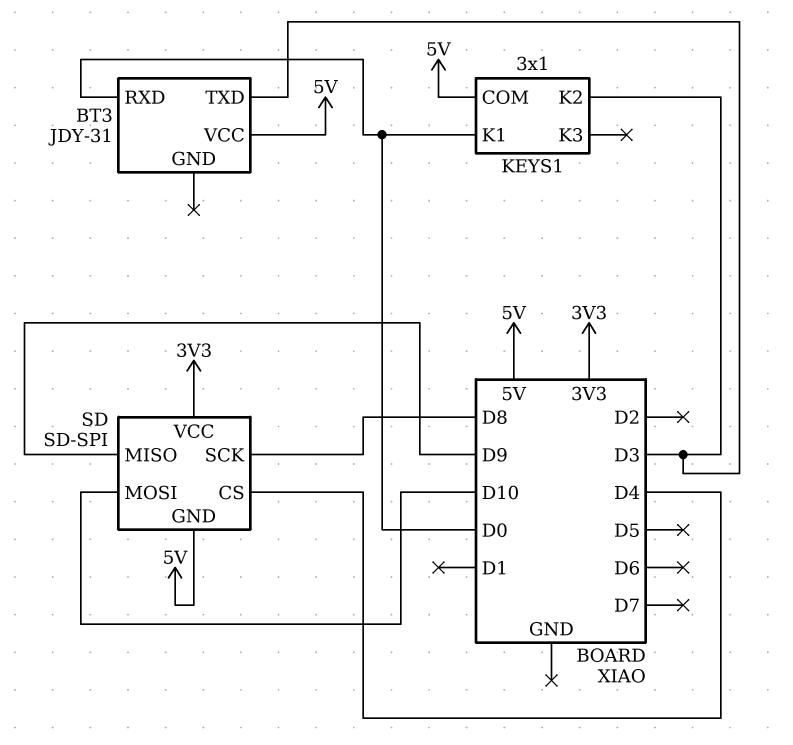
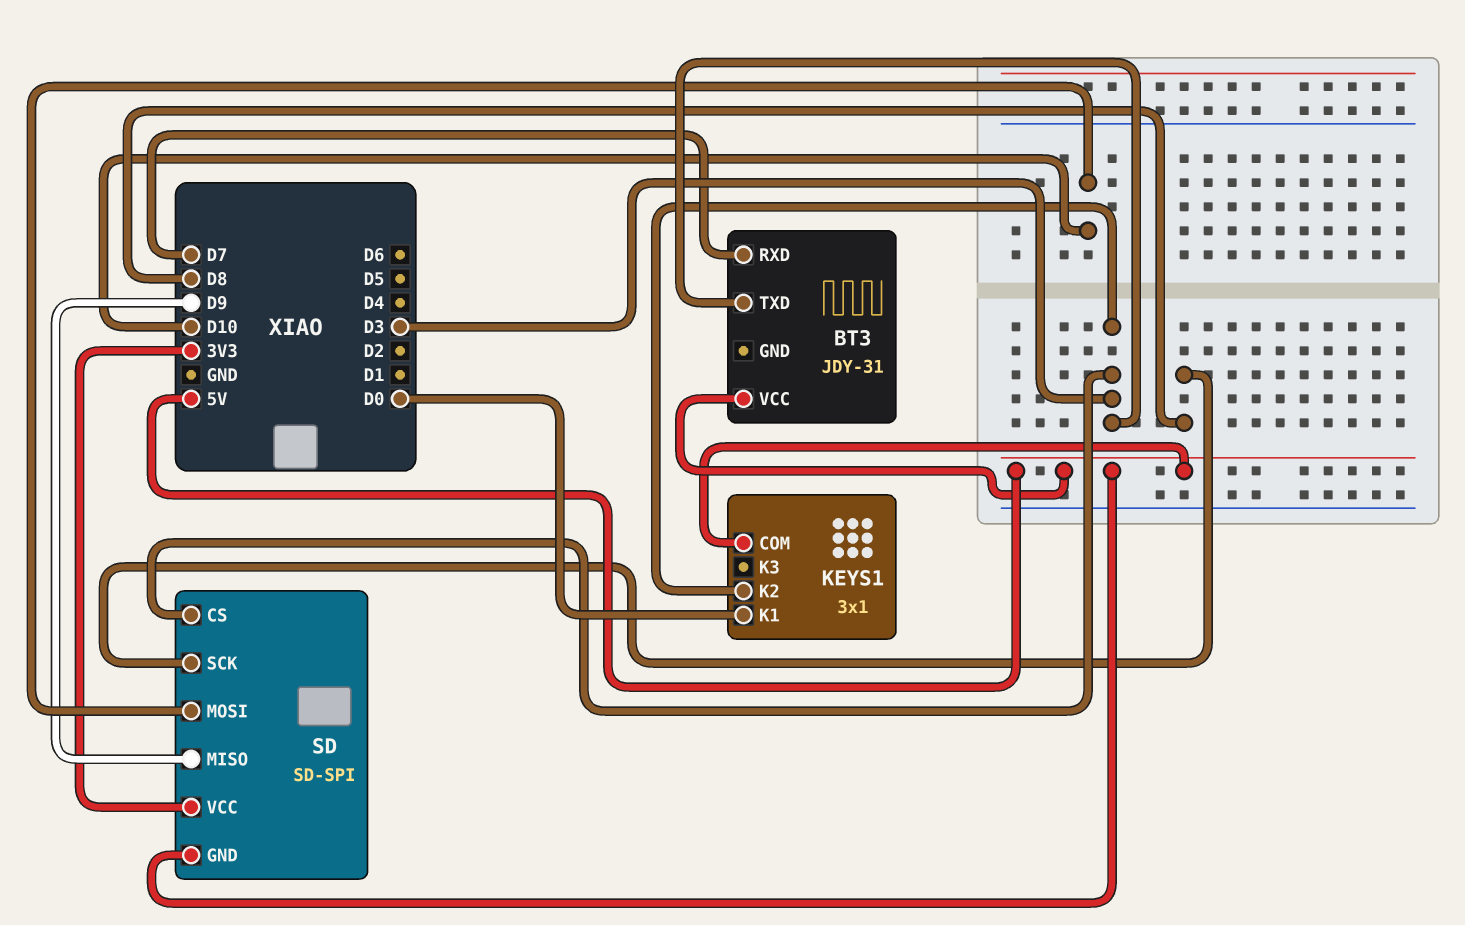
BT3 pin RXD: D0 -> D7
SD pin CS: D4 -> D3

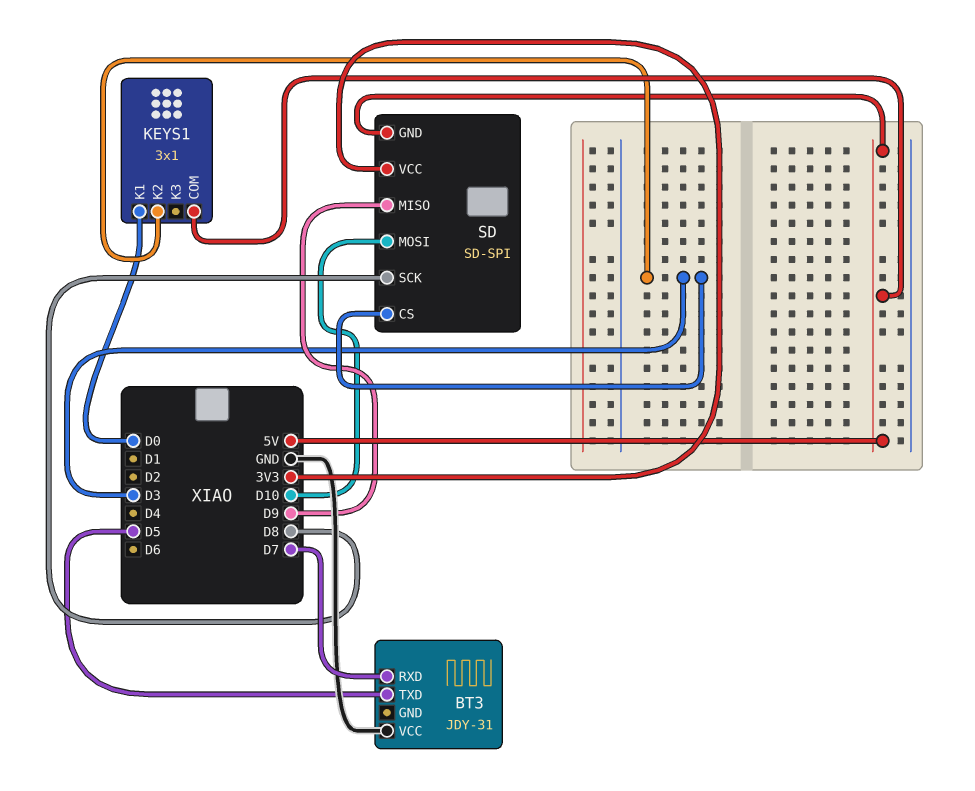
BT3 pin TXD: D3 -> D5
BT3 pin VCC: 5V -> GND

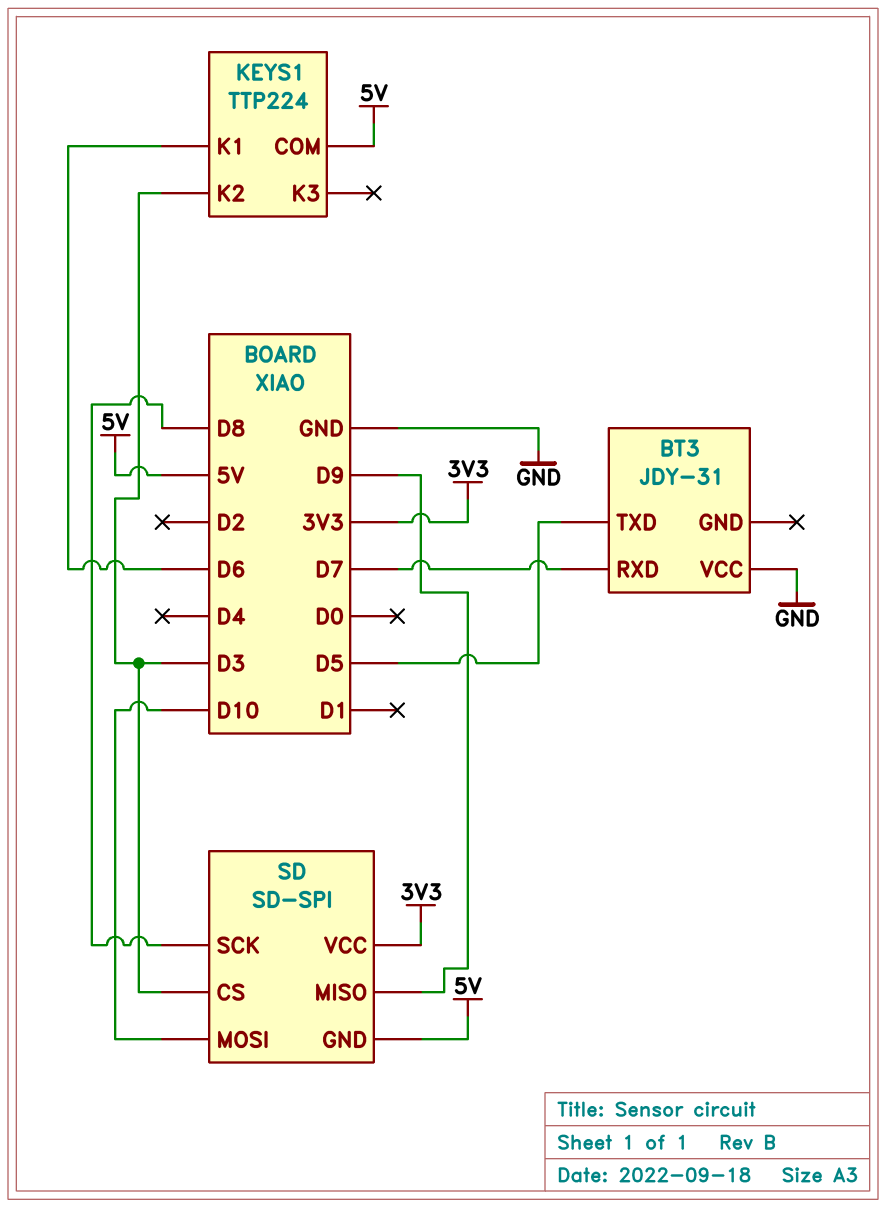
KEYS1: 3x1 -> TTP224
KEYS1 pin K1: D0 -> D6

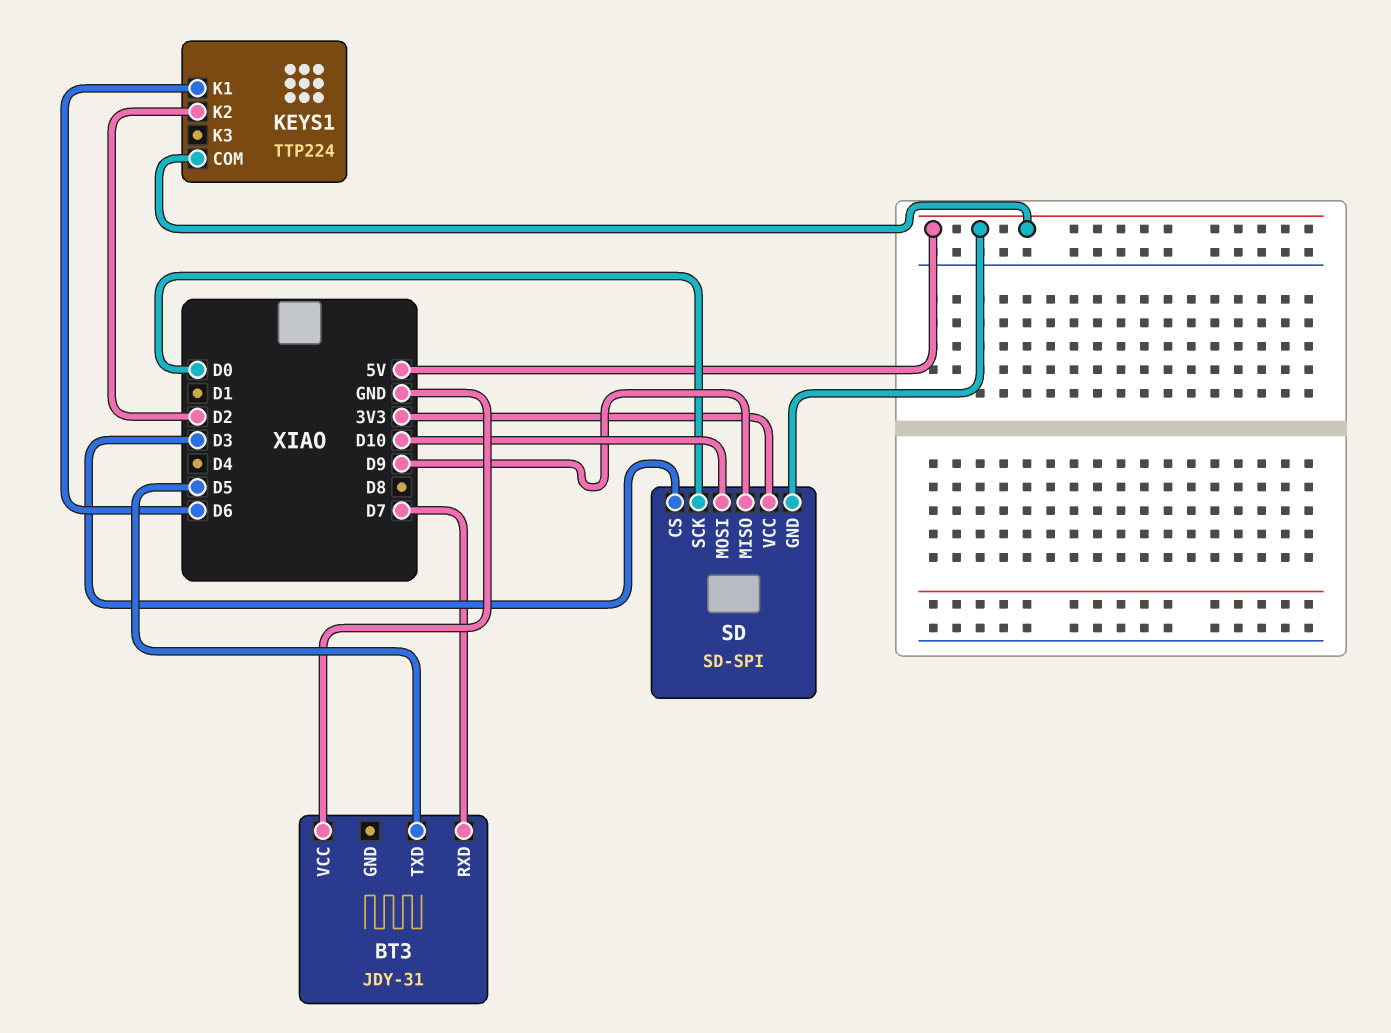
KEYS1 pin K2: D3 -> D2
SD pin SCK: D8 -> D0

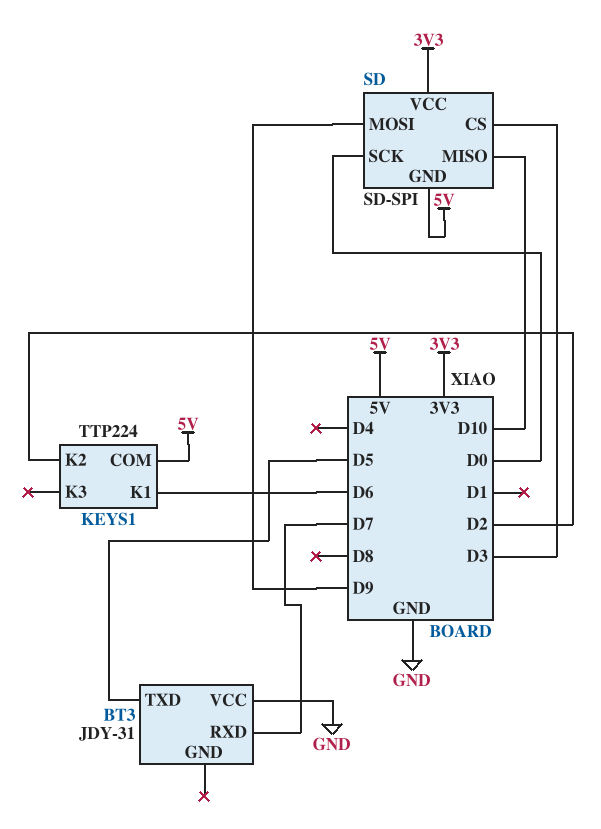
SD pin MISO: D9 -> D10
SD pin MOSI: D10 -> D9

